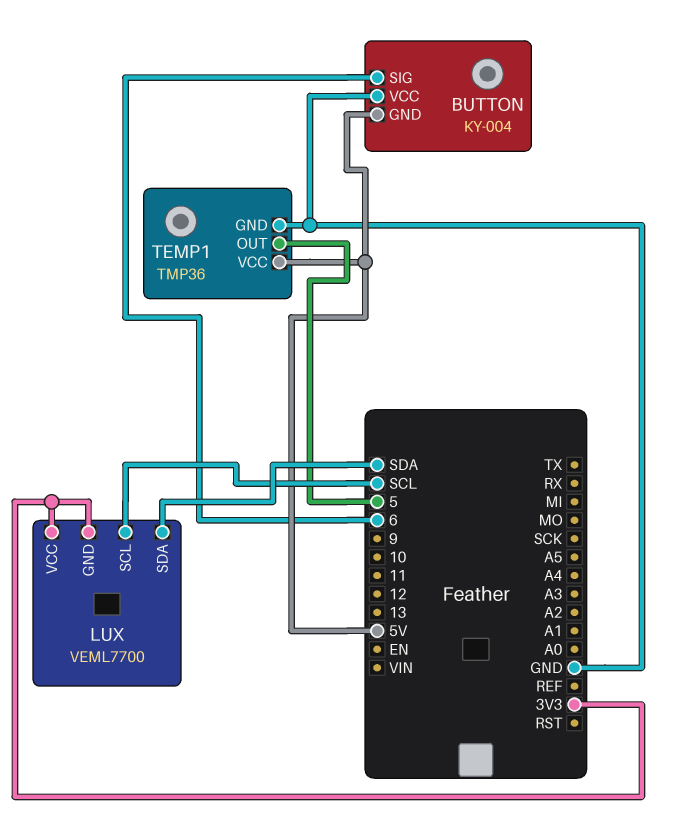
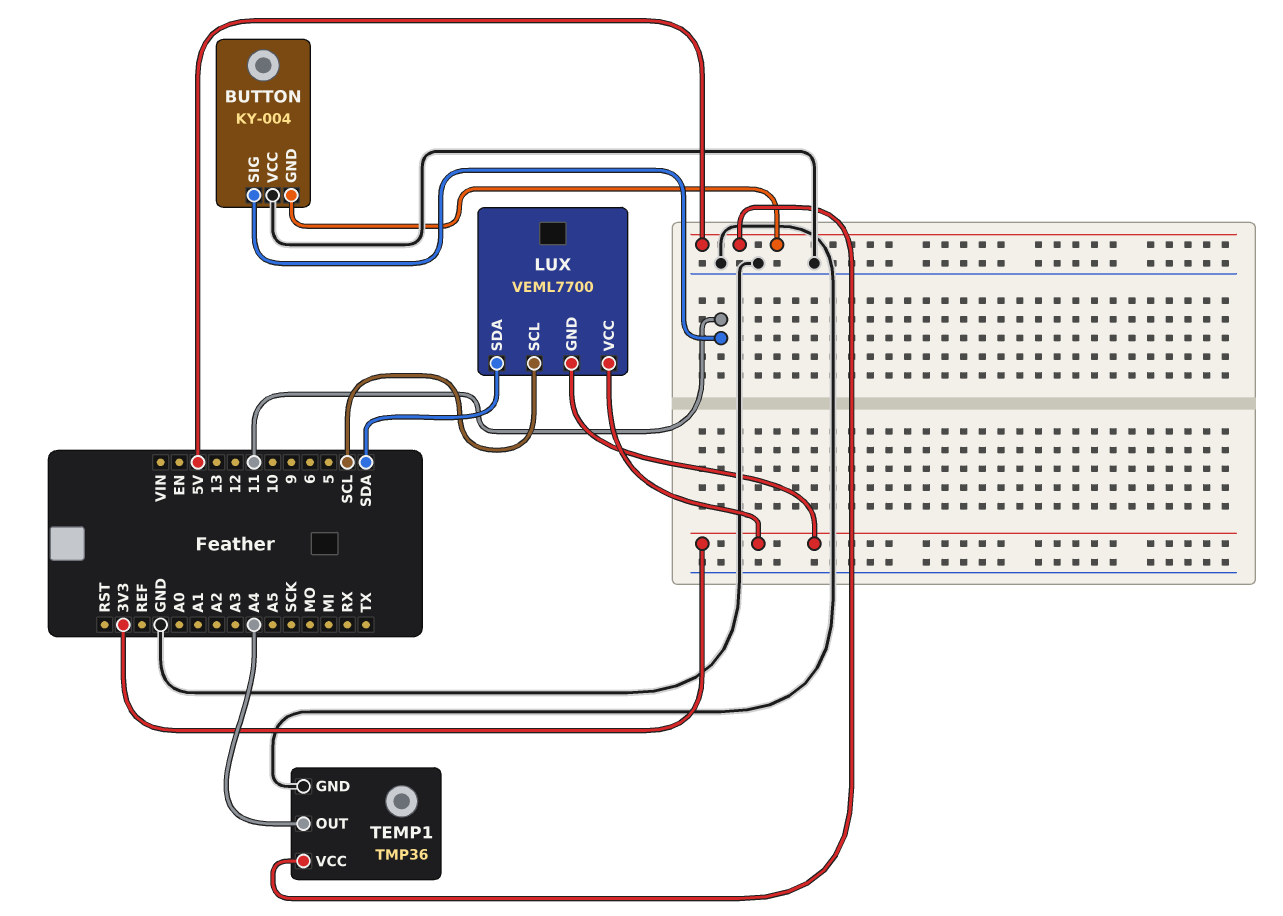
BUTTON pin SIG: 6 -> 11
TEMP1 pin OUT: 5 -> A4

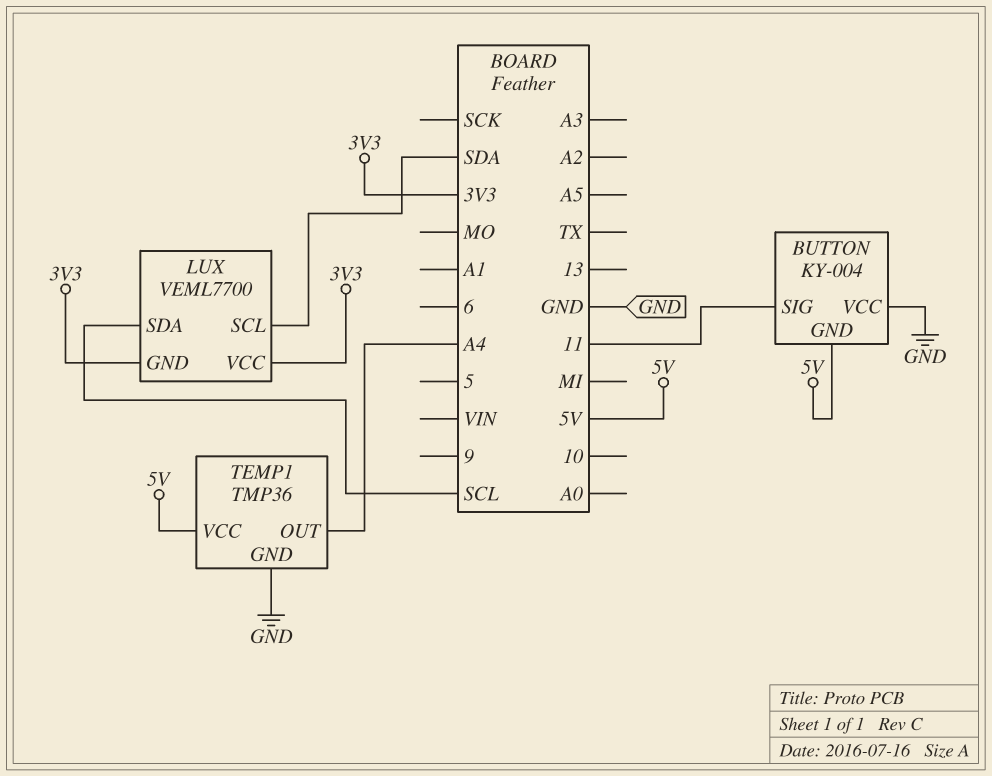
LUX pin SCL: SCL -> SDA
LUX pin SDA: SDA -> SCL

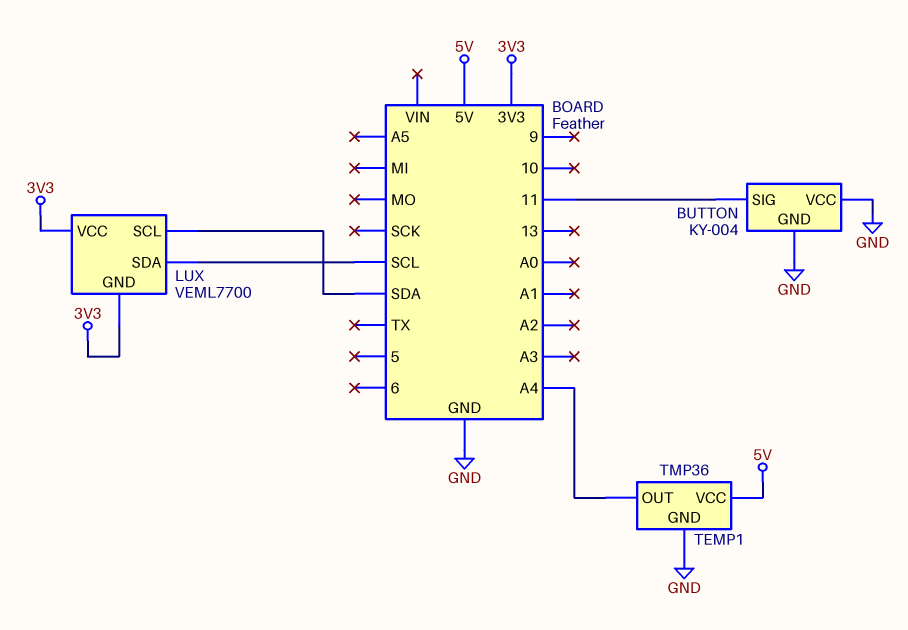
BUTTON pin GND: 5V -> GND

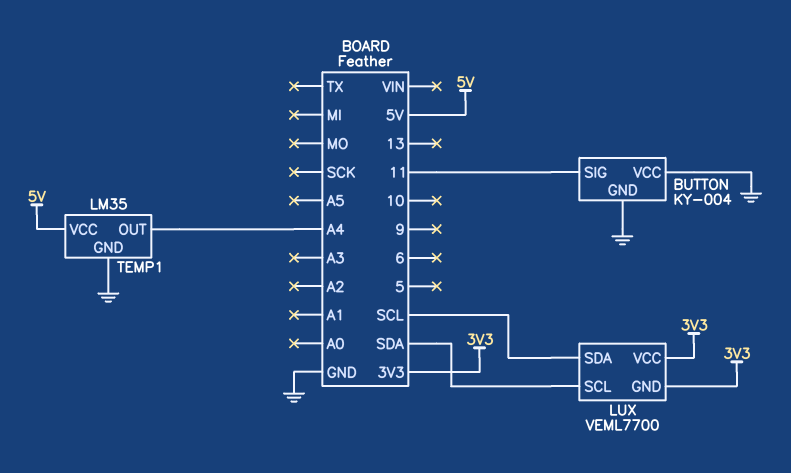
TEMP1: TMP36 -> LM35

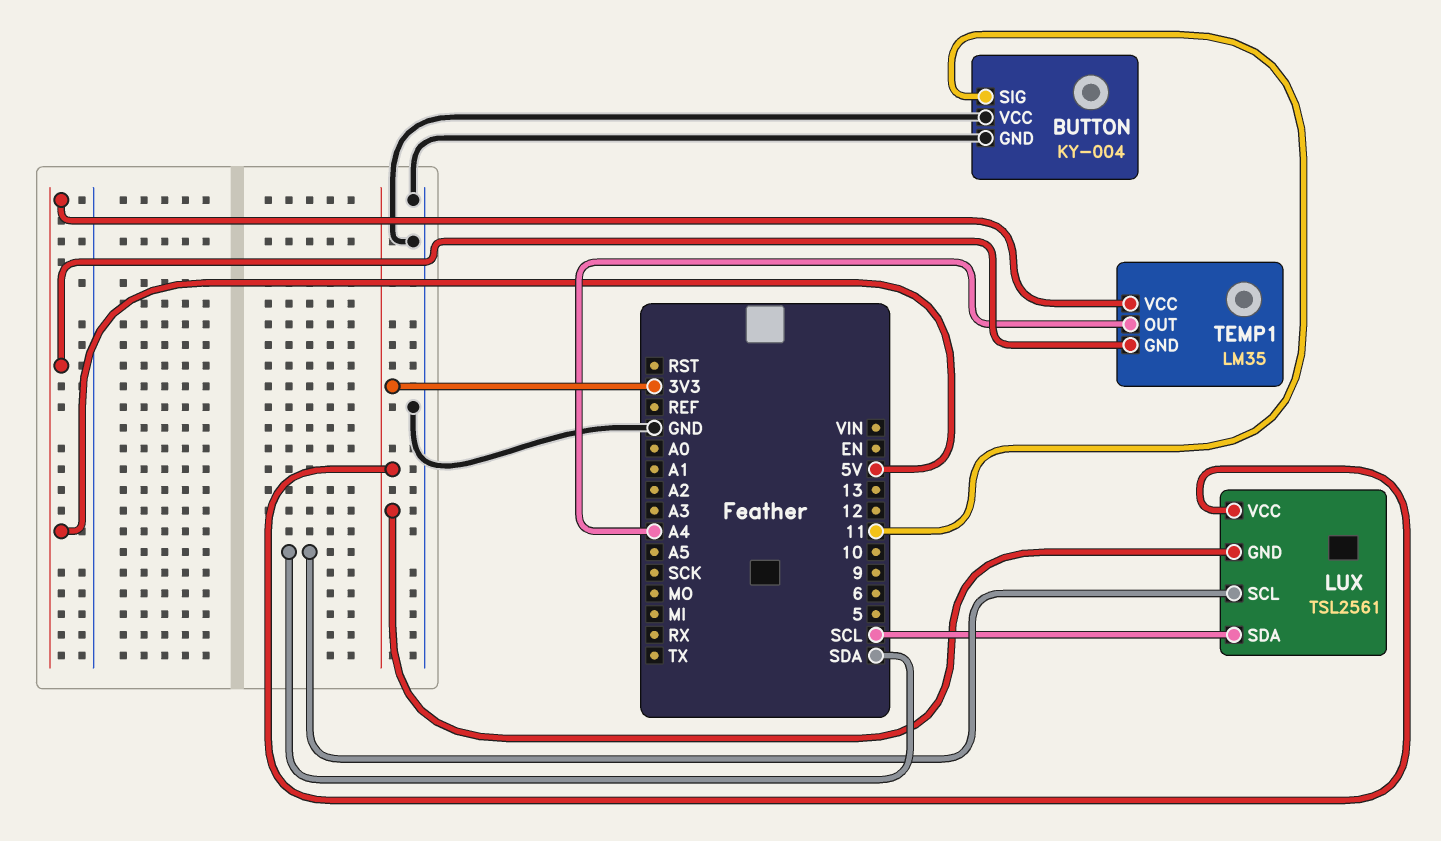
LUX: VEML7700 -> TSL2561
TEMP1 pin GND: GND -> 5V

